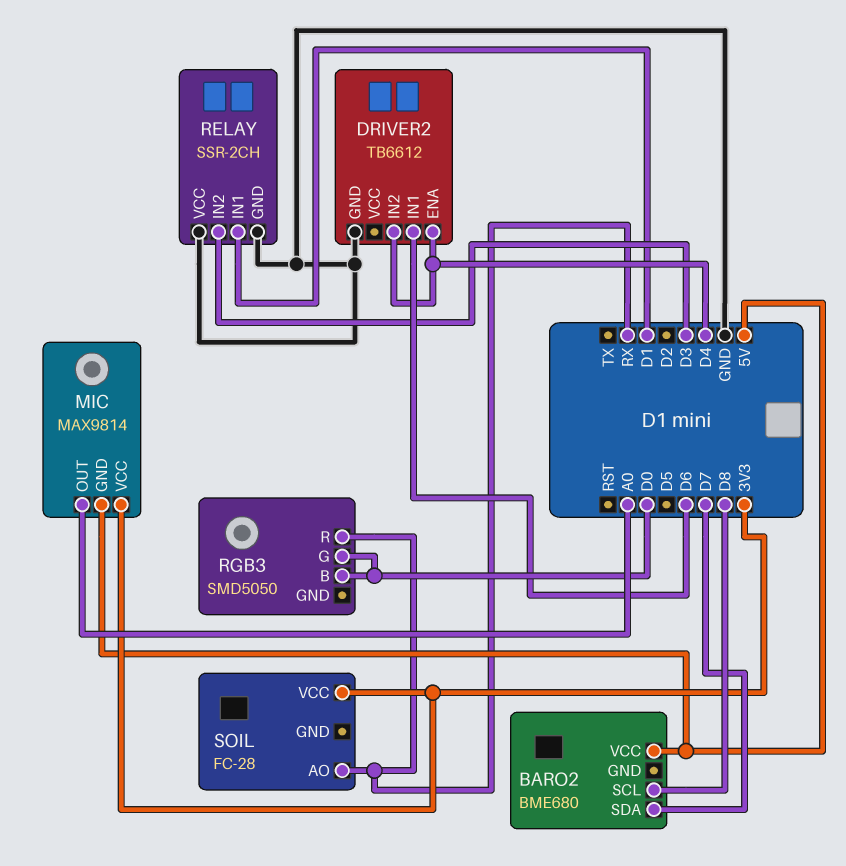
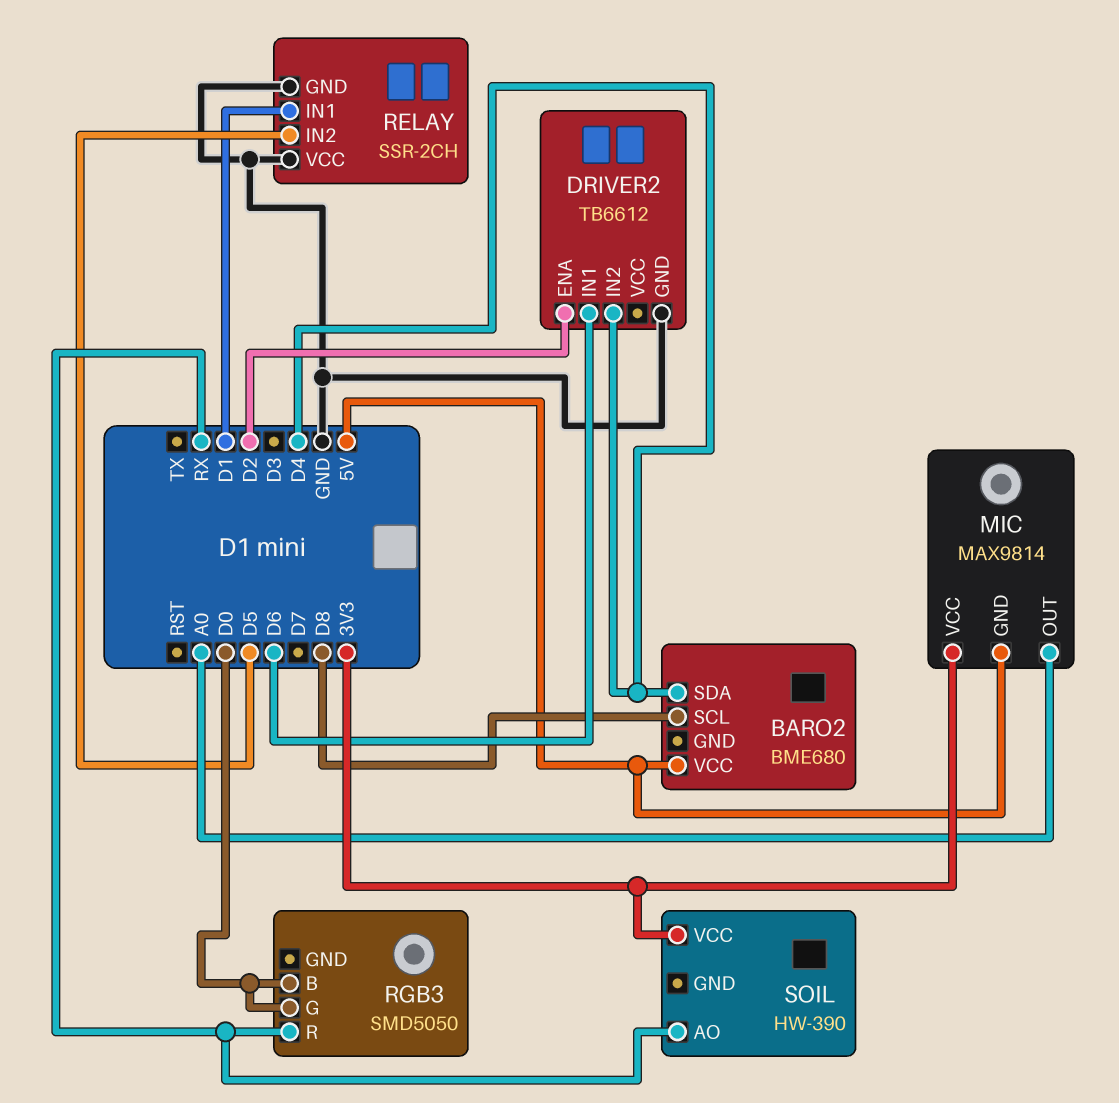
BARO2 pin SDA: D7 -> D4
DRIVER2 pin ENA: D4 -> D2
RELAY pin IN2: D3 -> D5
SOIL: FC-28 -> HW-390

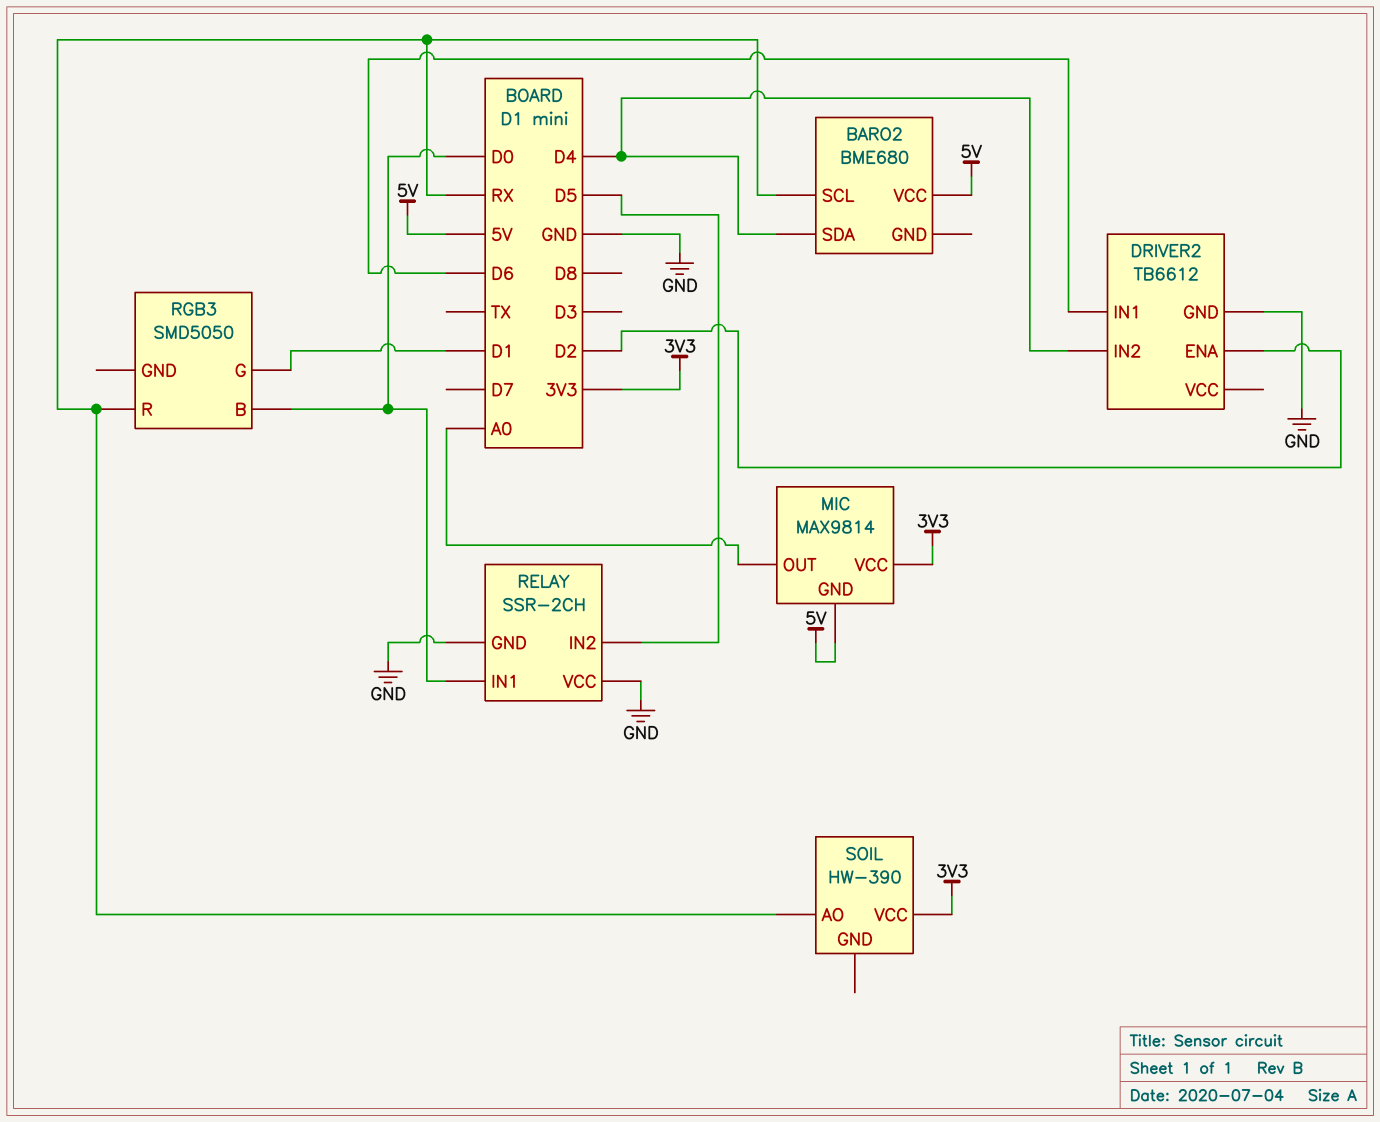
BARO2 pin SCL: D8 -> RX
RELAY pin IN1: D1 -> D0
RGB3 pin G: D0 -> D1

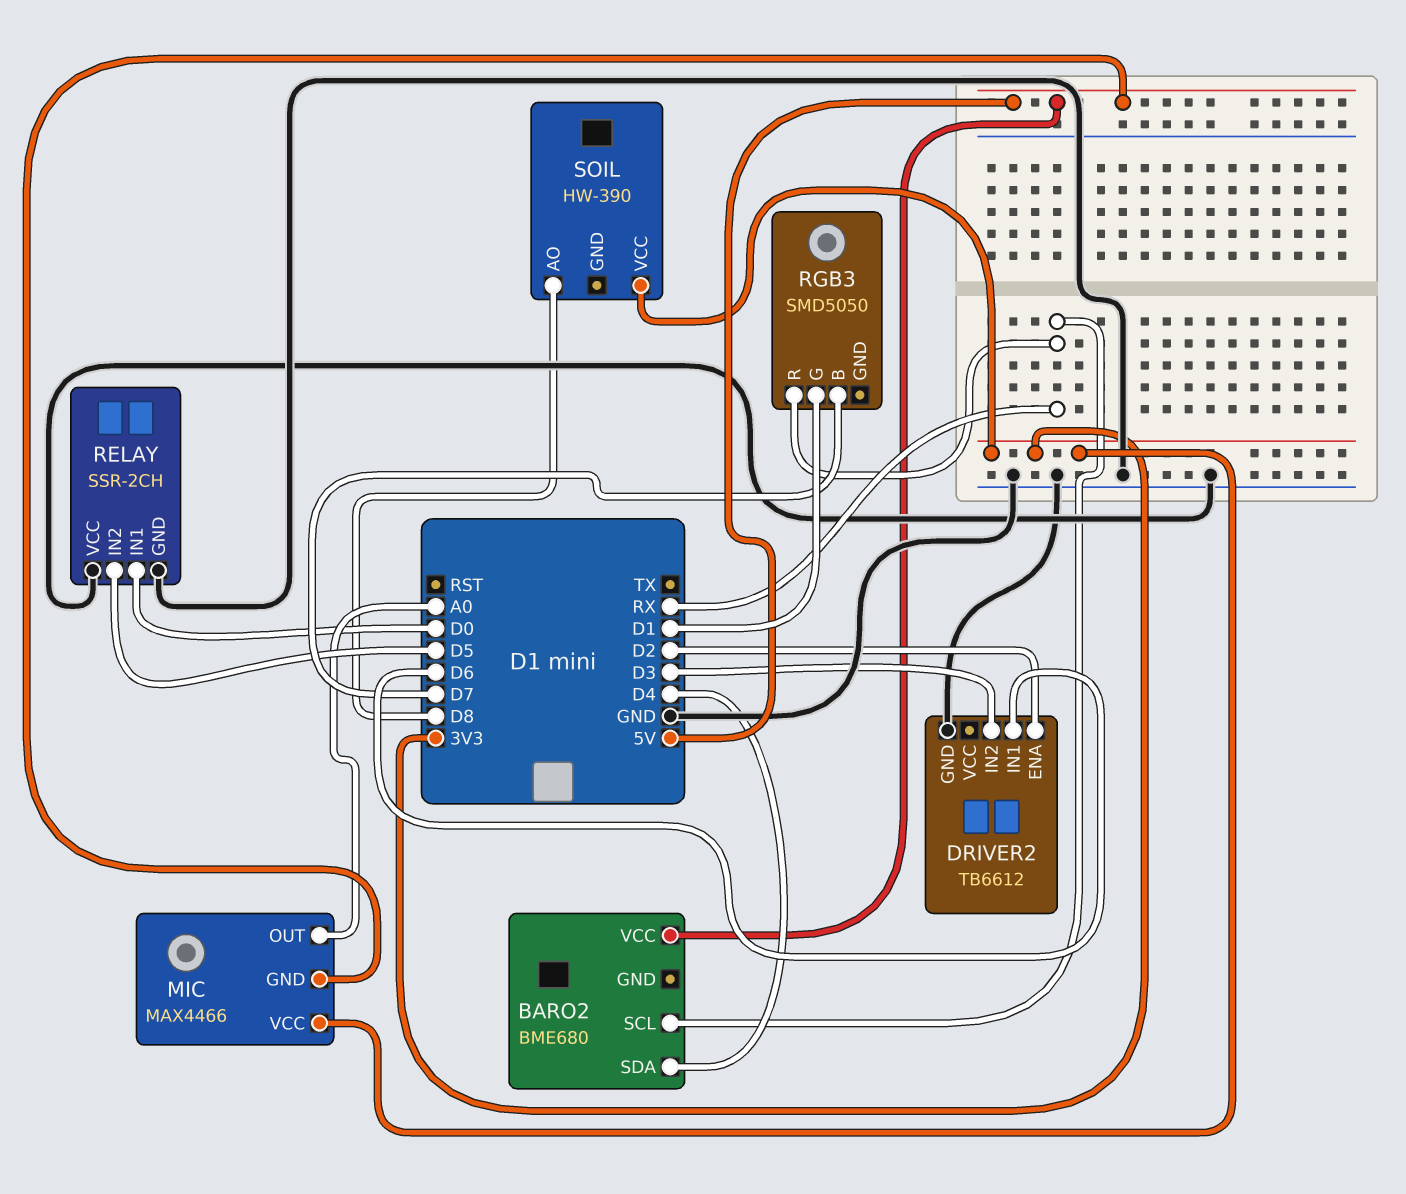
DRIVER2 pin IN2: D4 -> D3
MIC: MAX9814 -> MAX4466
RGB3 pin B: D0 -> D7
SOIL pin AO: RX -> D8

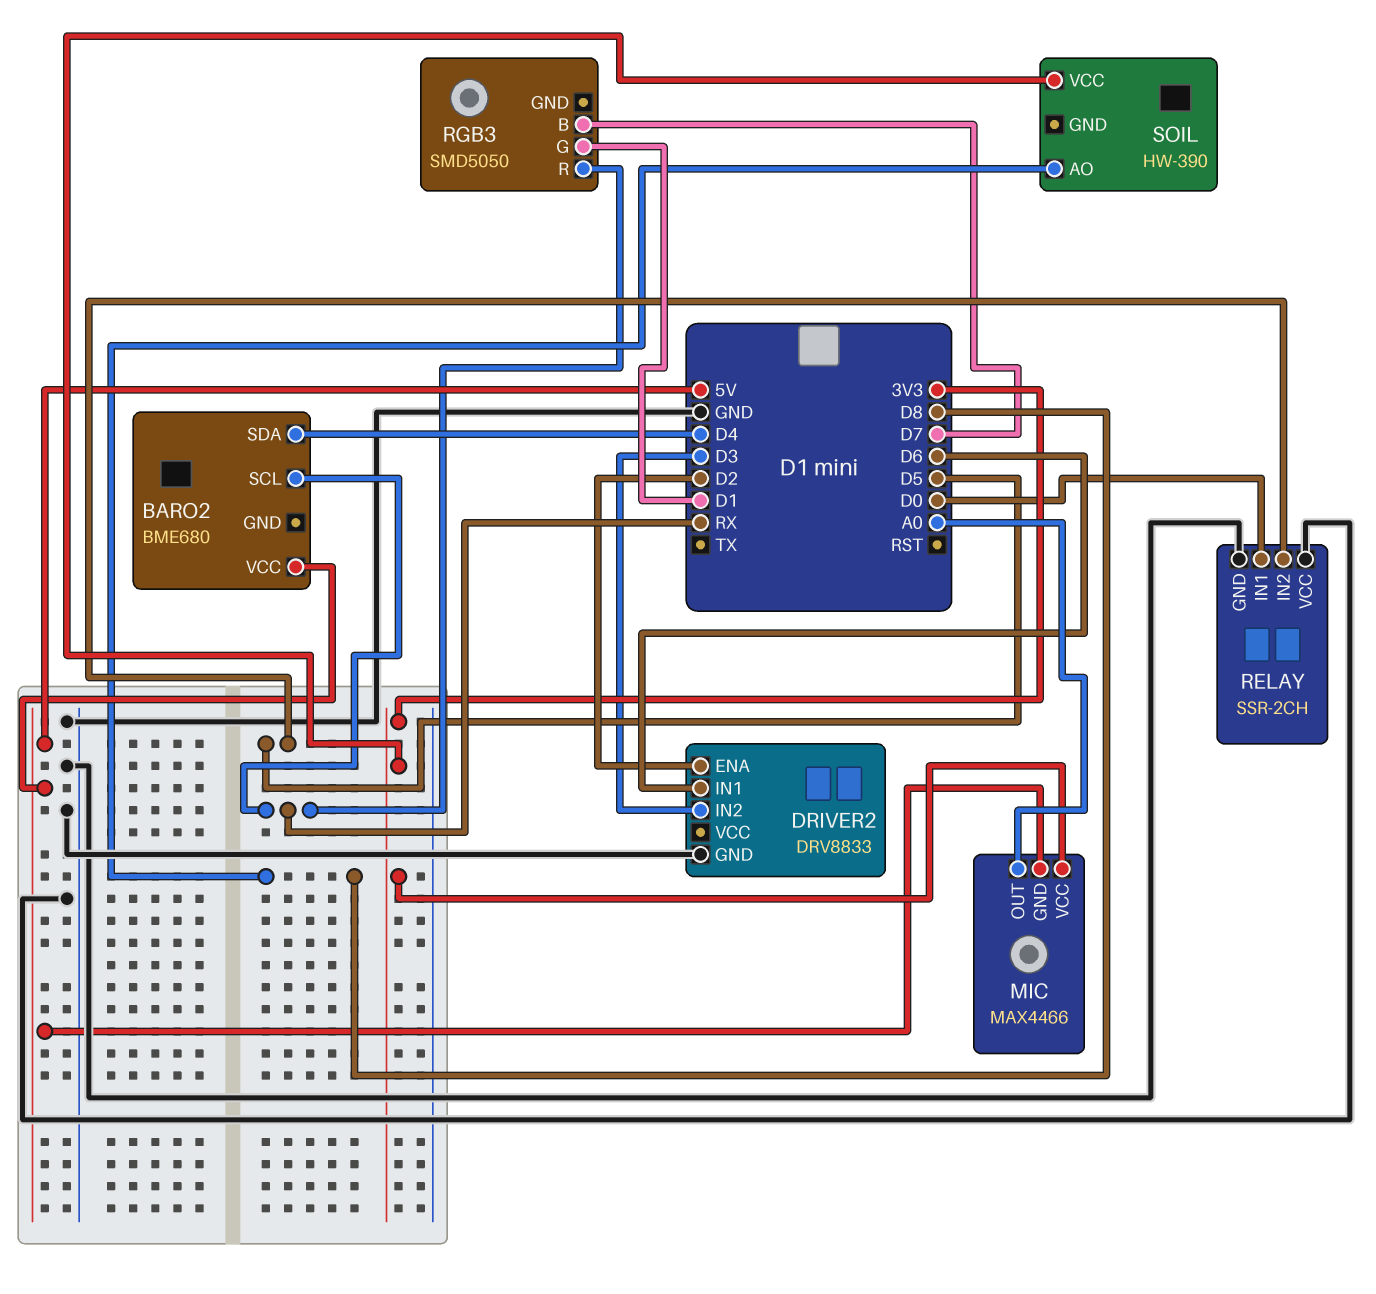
DRIVER2: TB6612 -> DRV8833

